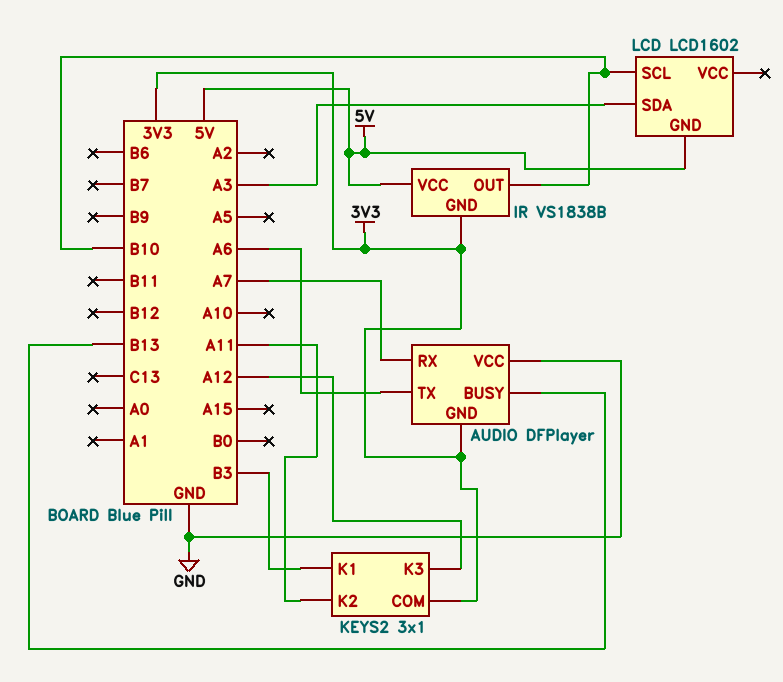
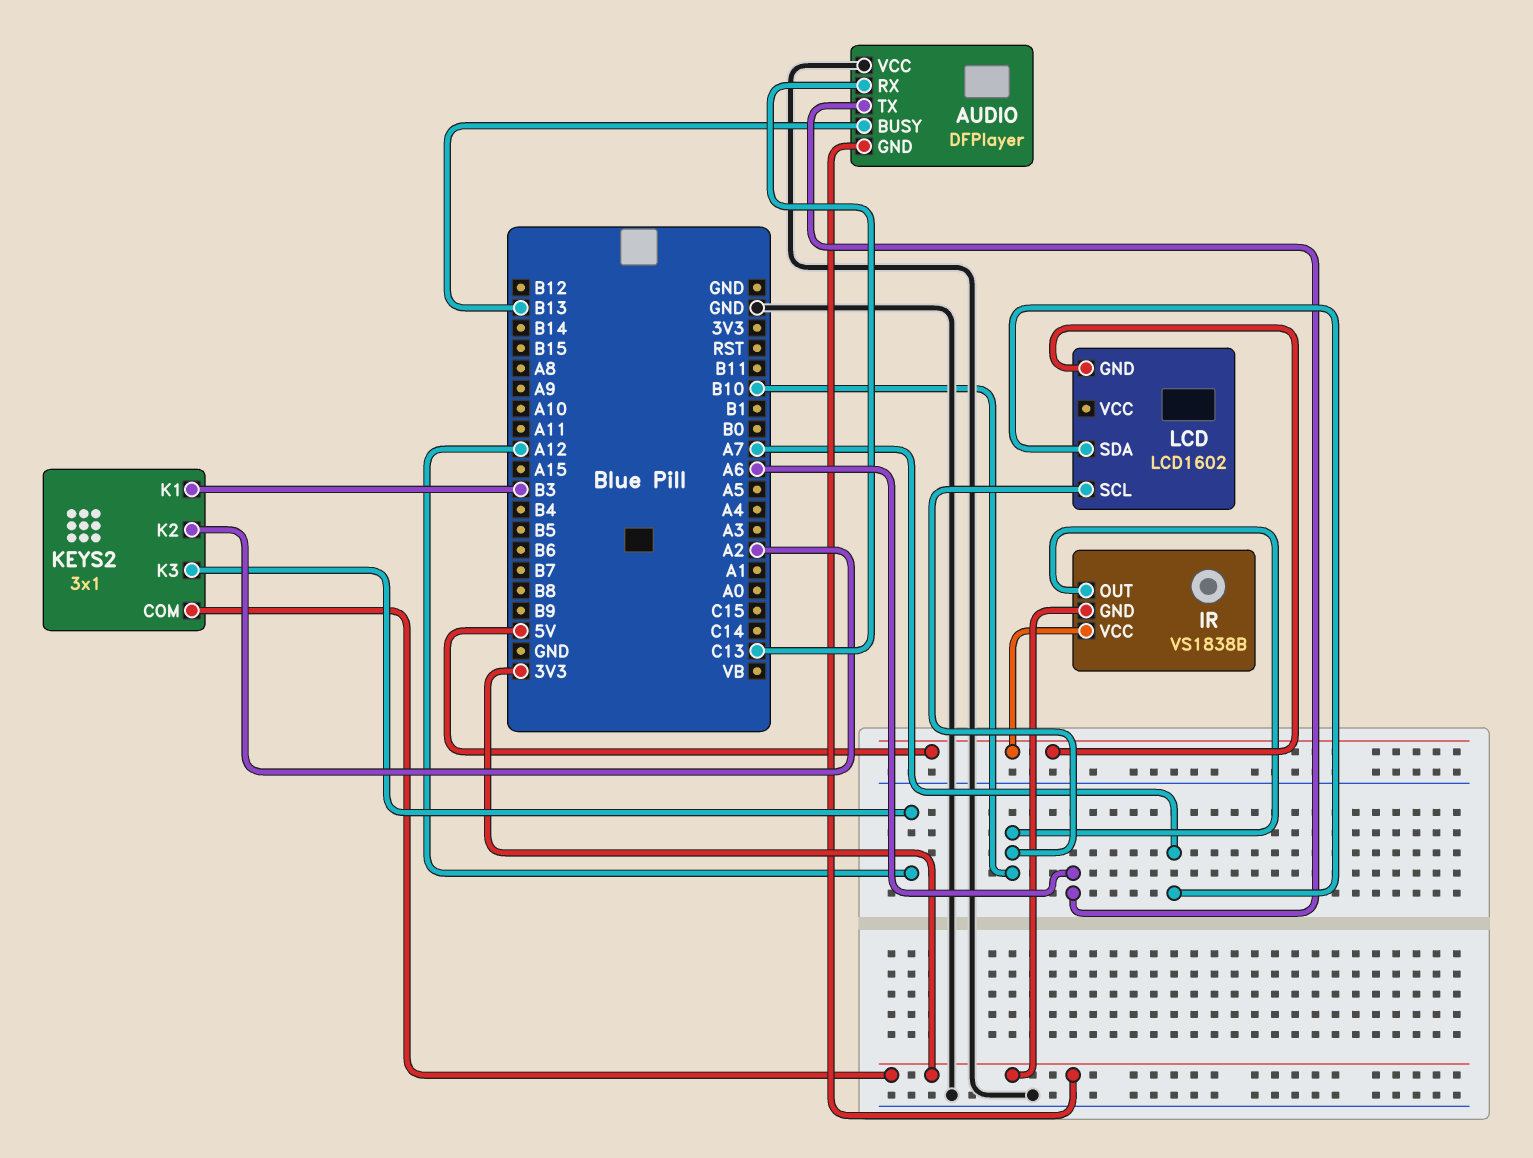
AUDIO pin RX: A7 -> C13
KEYS2 pin K2: A11 -> A2
LCD pin SDA: A3 -> A7

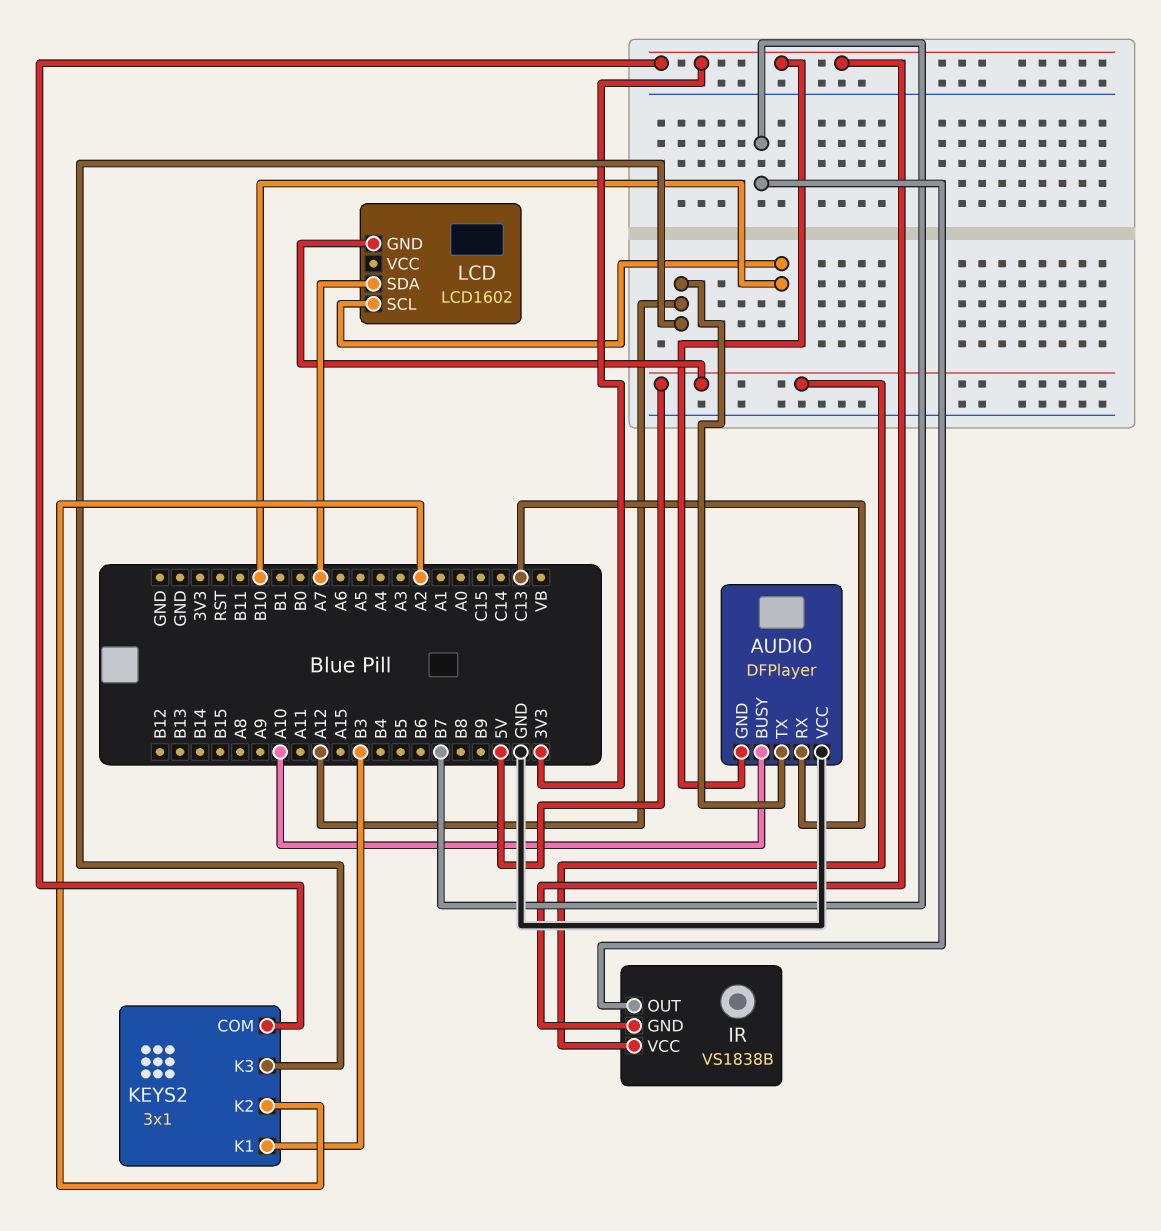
AUDIO pin BUSY: B13 -> A10
AUDIO pin TX: A6 -> A12
IR pin OUT: B10 -> B7

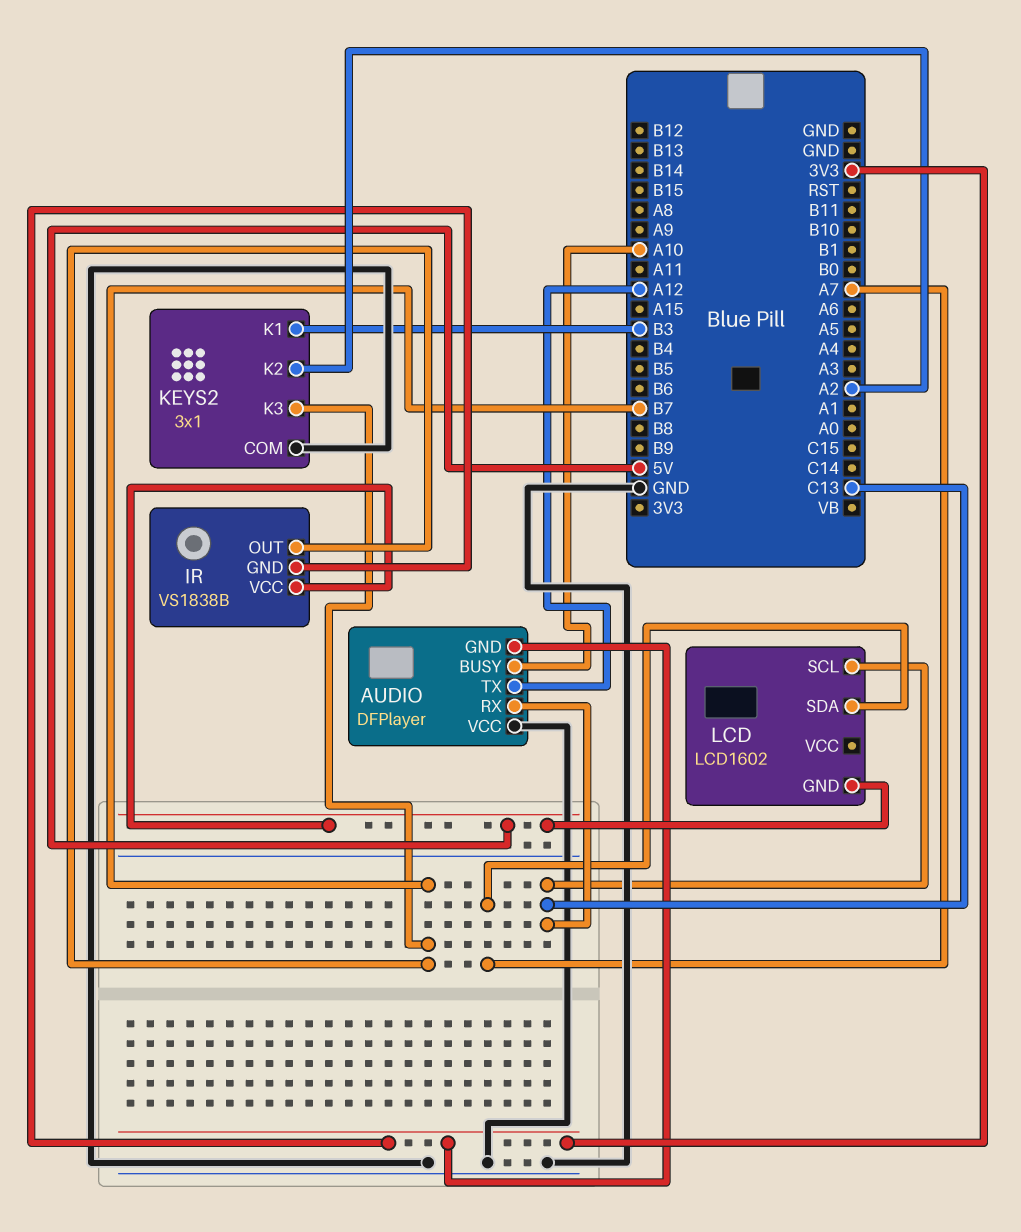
KEYS2 pin COM: 3V3 -> GND
KEYS2 pin K3: A12 -> B7
LCD pin SCL: B10 -> C13

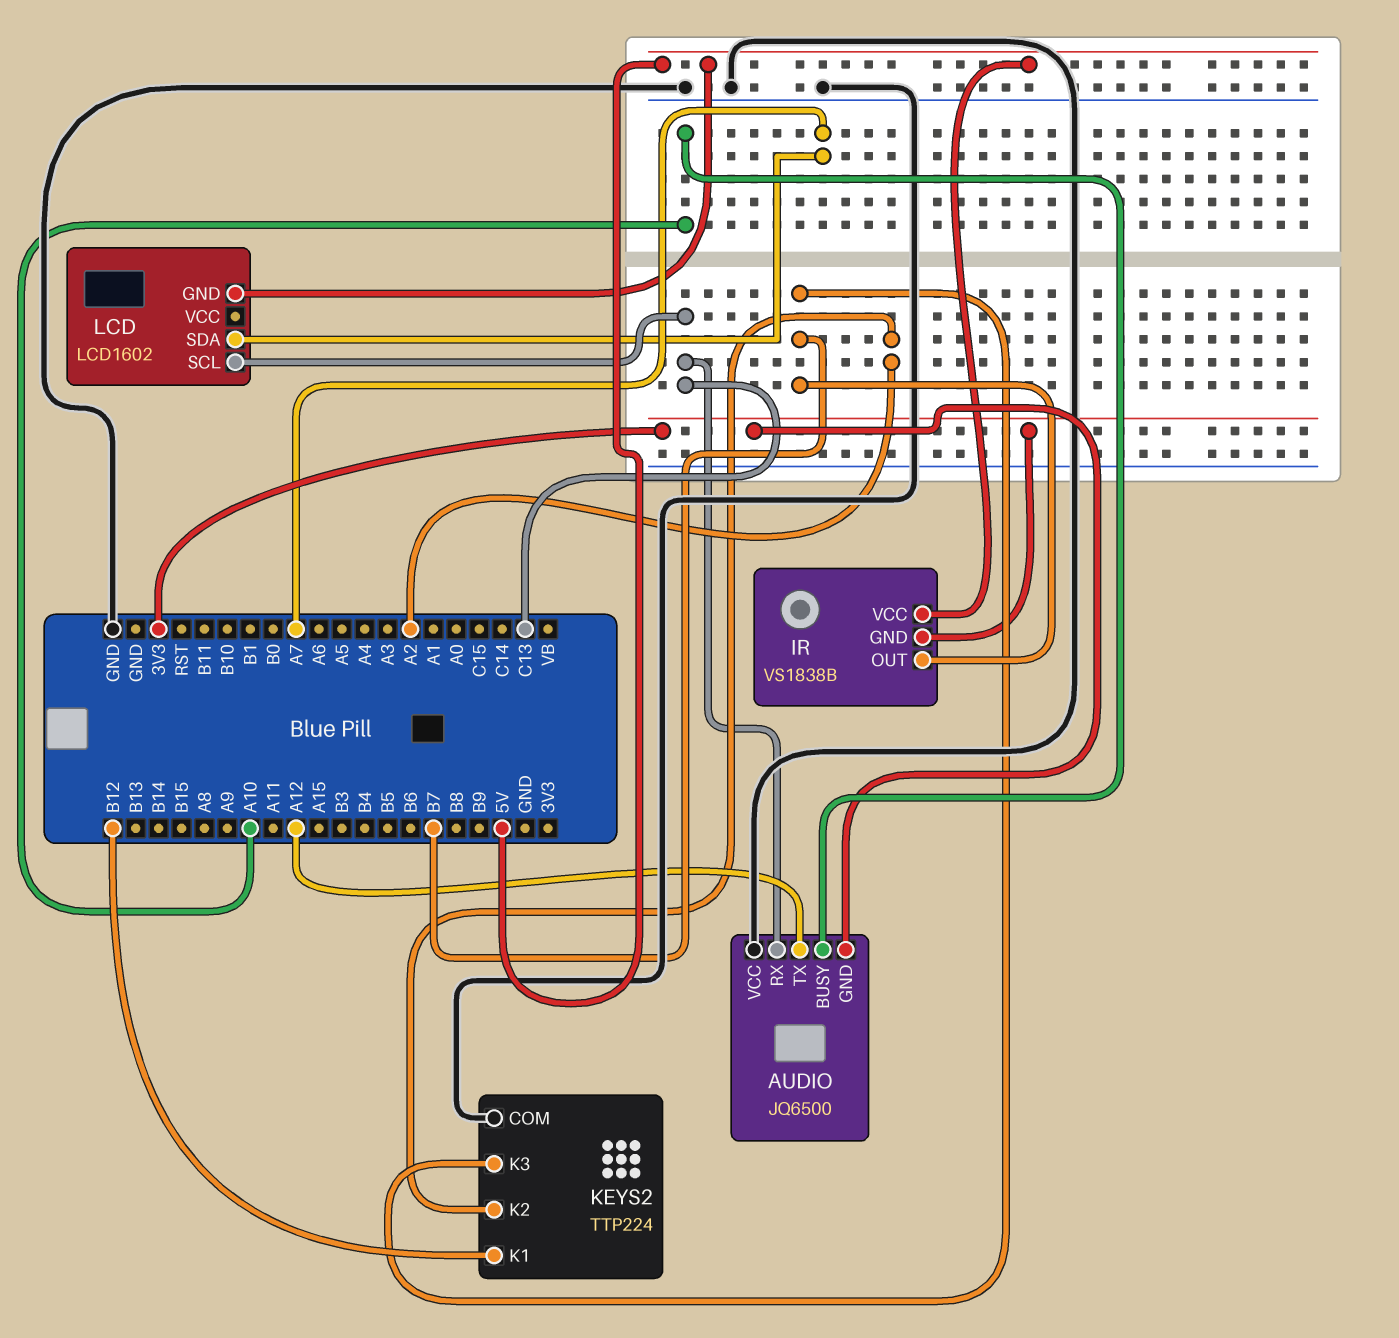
AUDIO: DFPlayer -> JQ6500
KEYS2: 3x1 -> TTP224
KEYS2 pin K1: B3 -> B12

